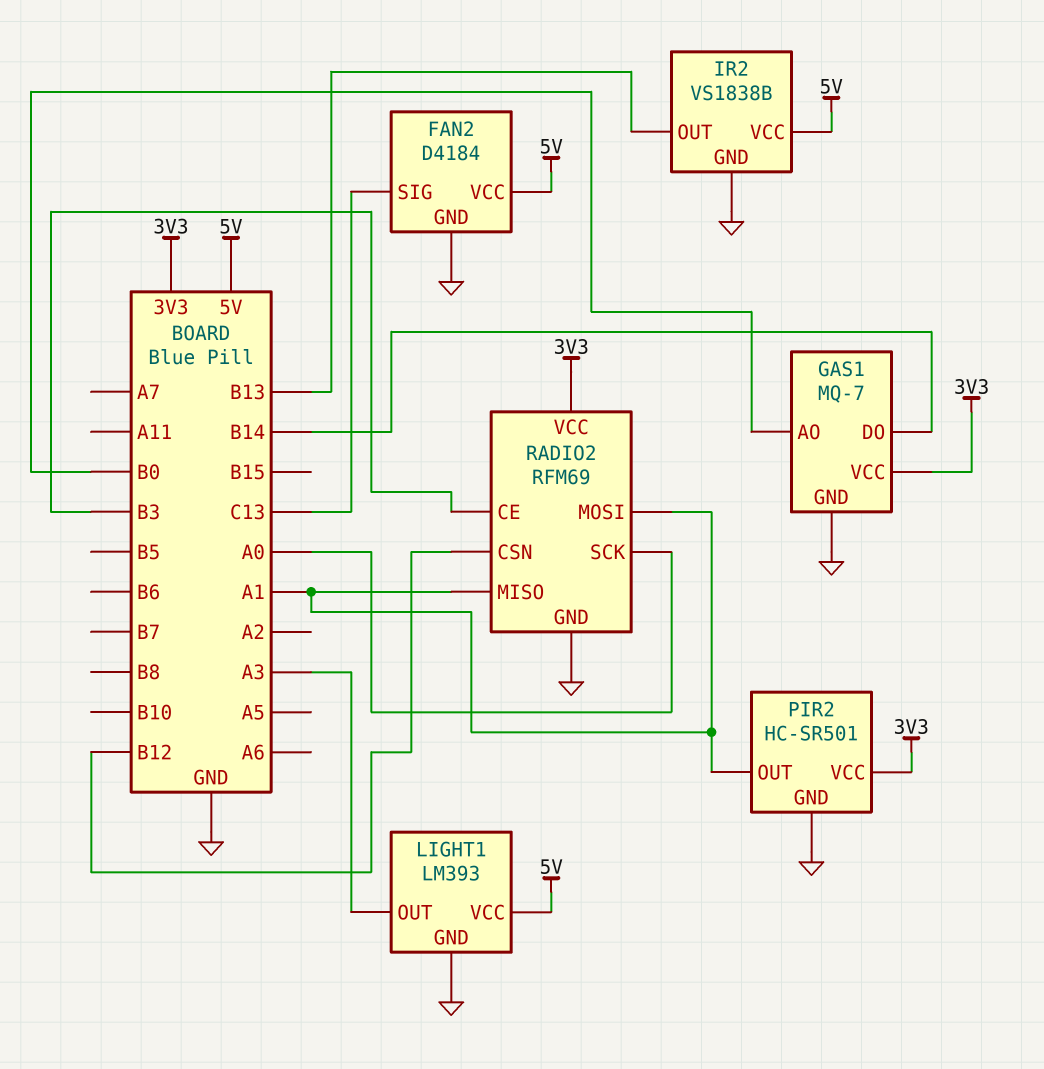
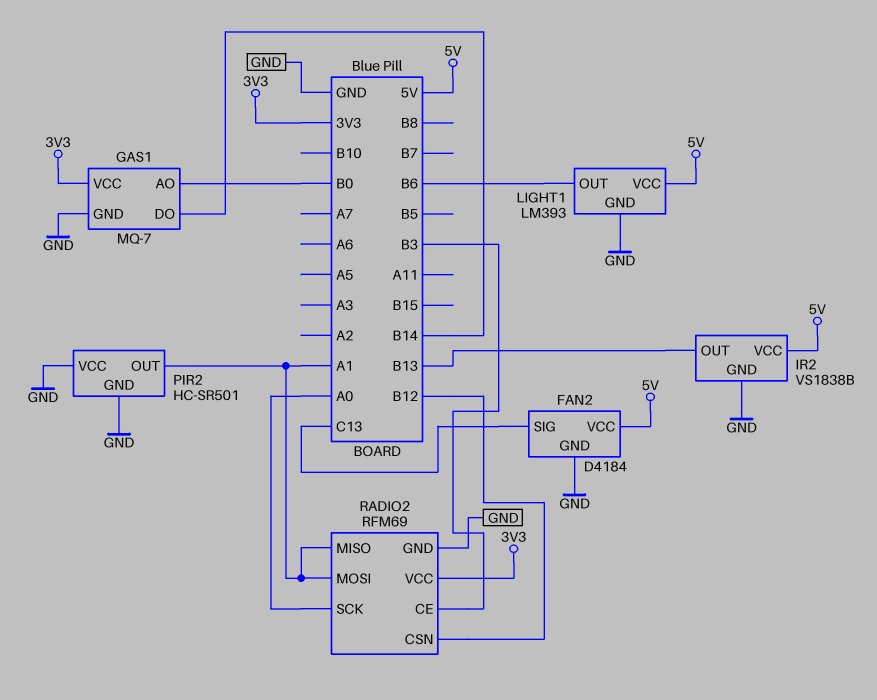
LIGHT1 pin OUT: A3 -> B6
PIR2 pin VCC: 3V3 -> GND

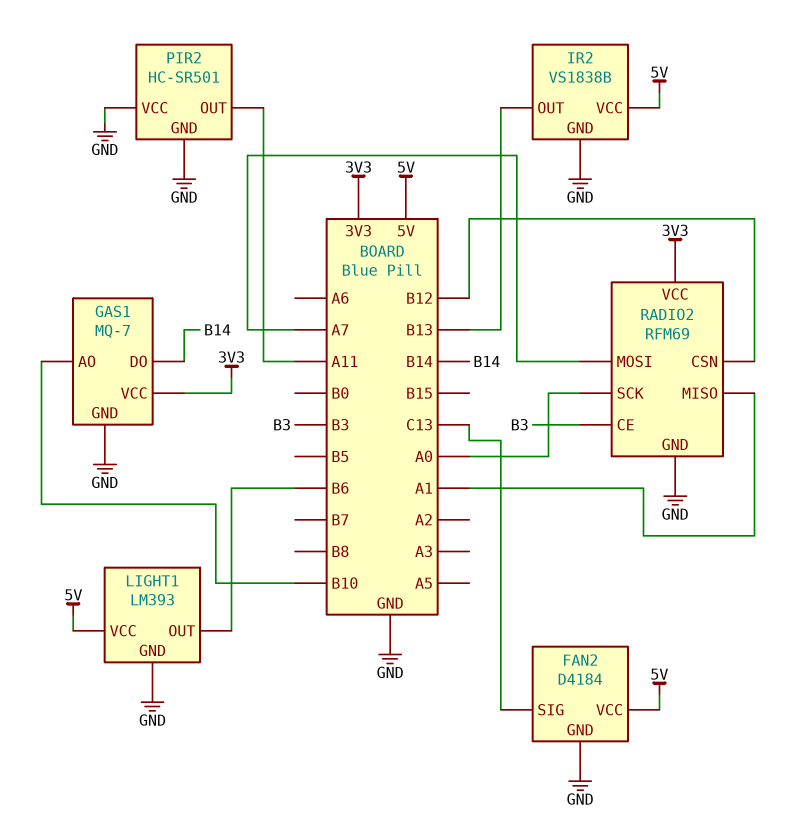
GAS1 pin AO: B0 -> B10
PIR2 pin OUT: A1 -> A11
RADIO2 pin MOSI: A1 -> A7

